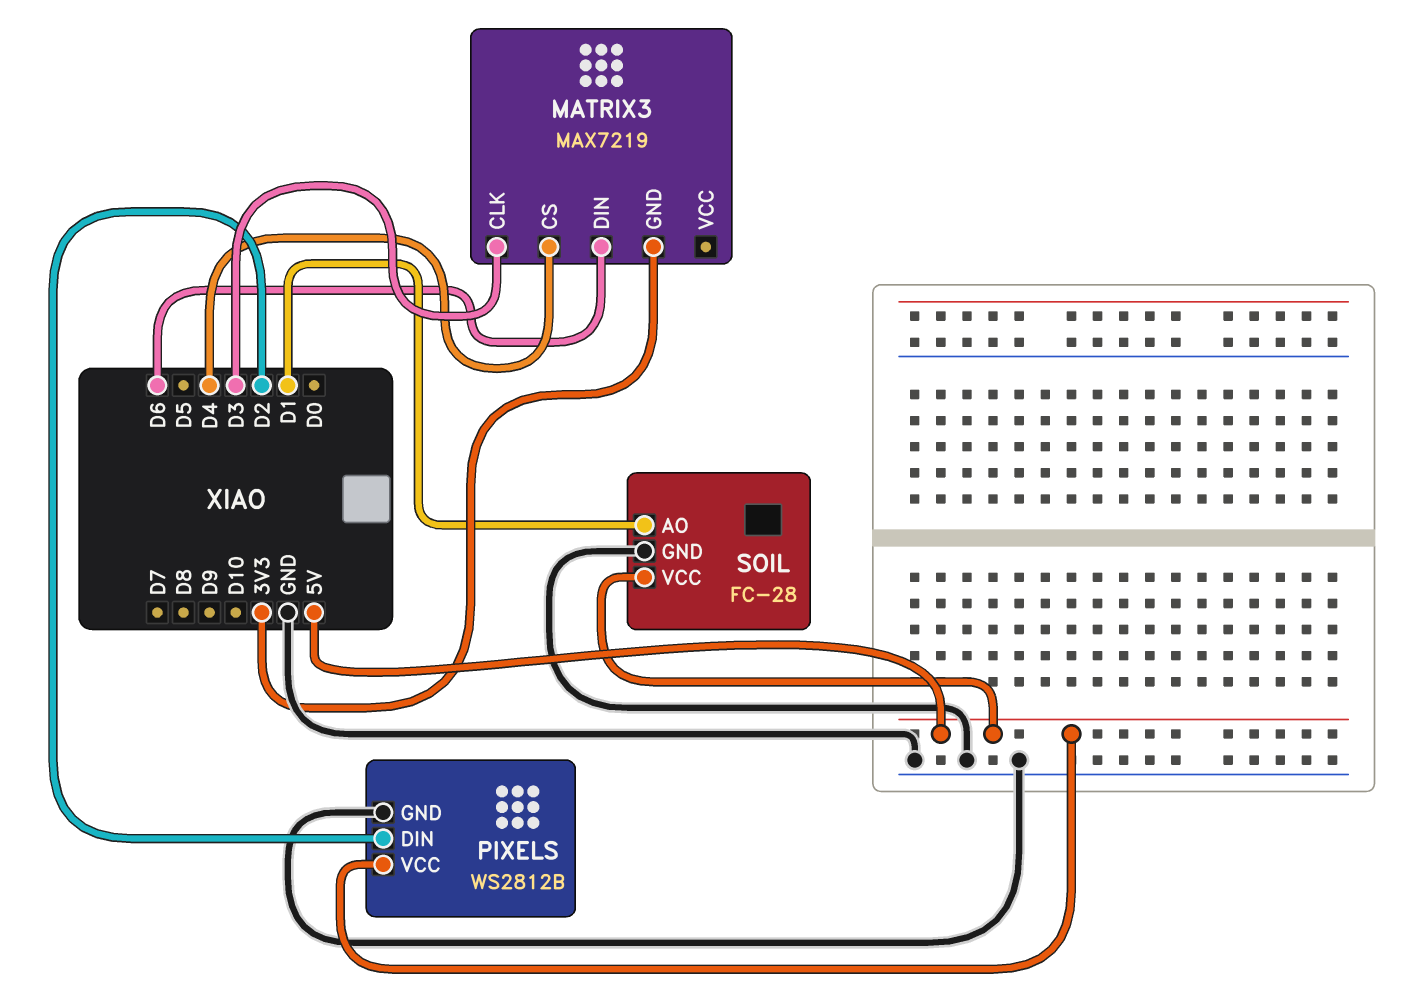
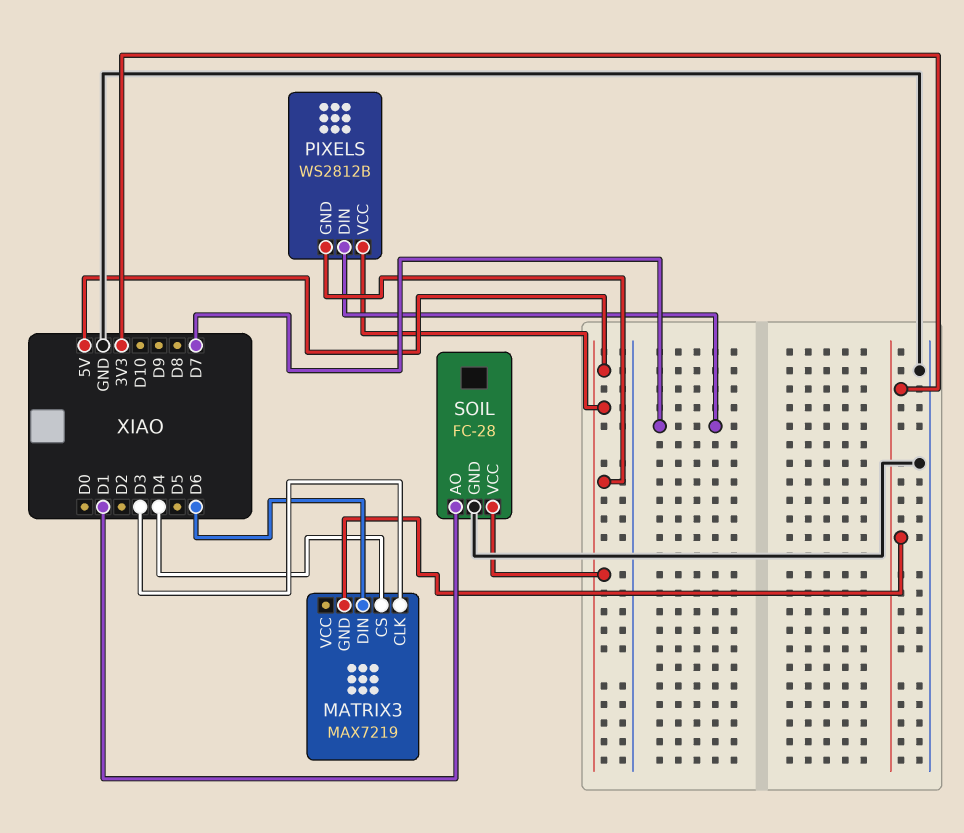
PIXELS pin DIN: D2 -> D7
PIXELS pin GND: GND -> 5V

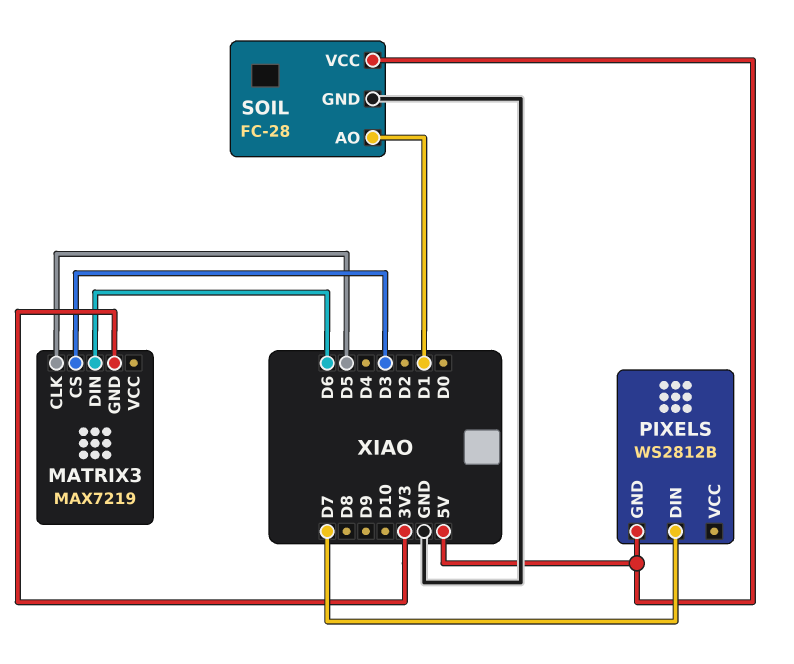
MATRIX3 pin CLK: D3 -> D5
MATRIX3 pin CS: D4 -> D3
PIXELS pin VCC: 5V -> none

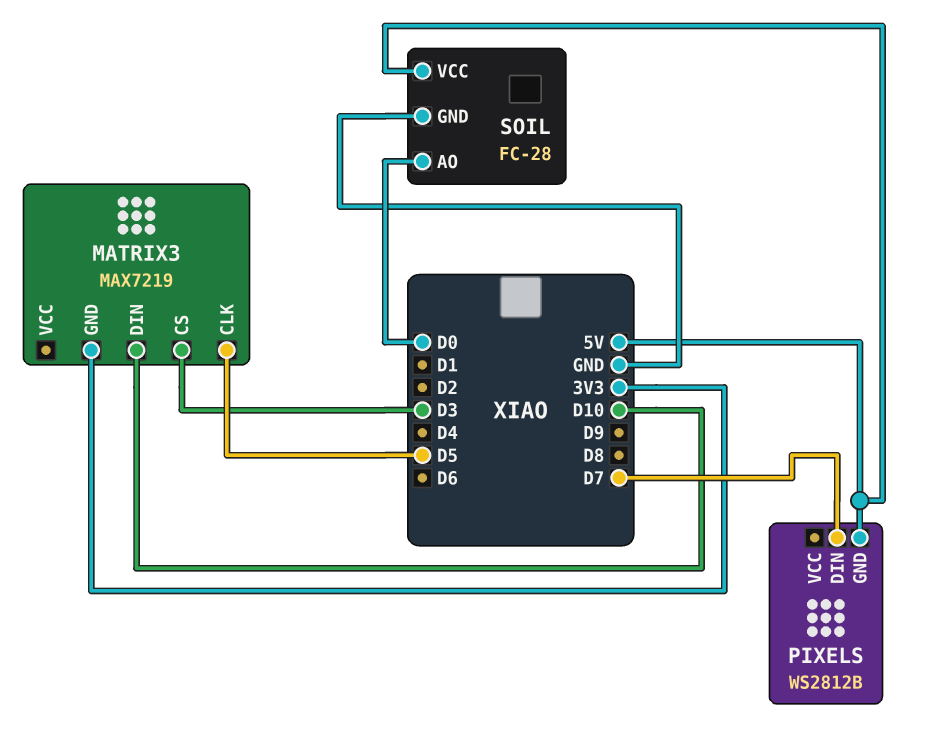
MATRIX3 pin DIN: D6 -> D10
SOIL pin AO: D1 -> D0

